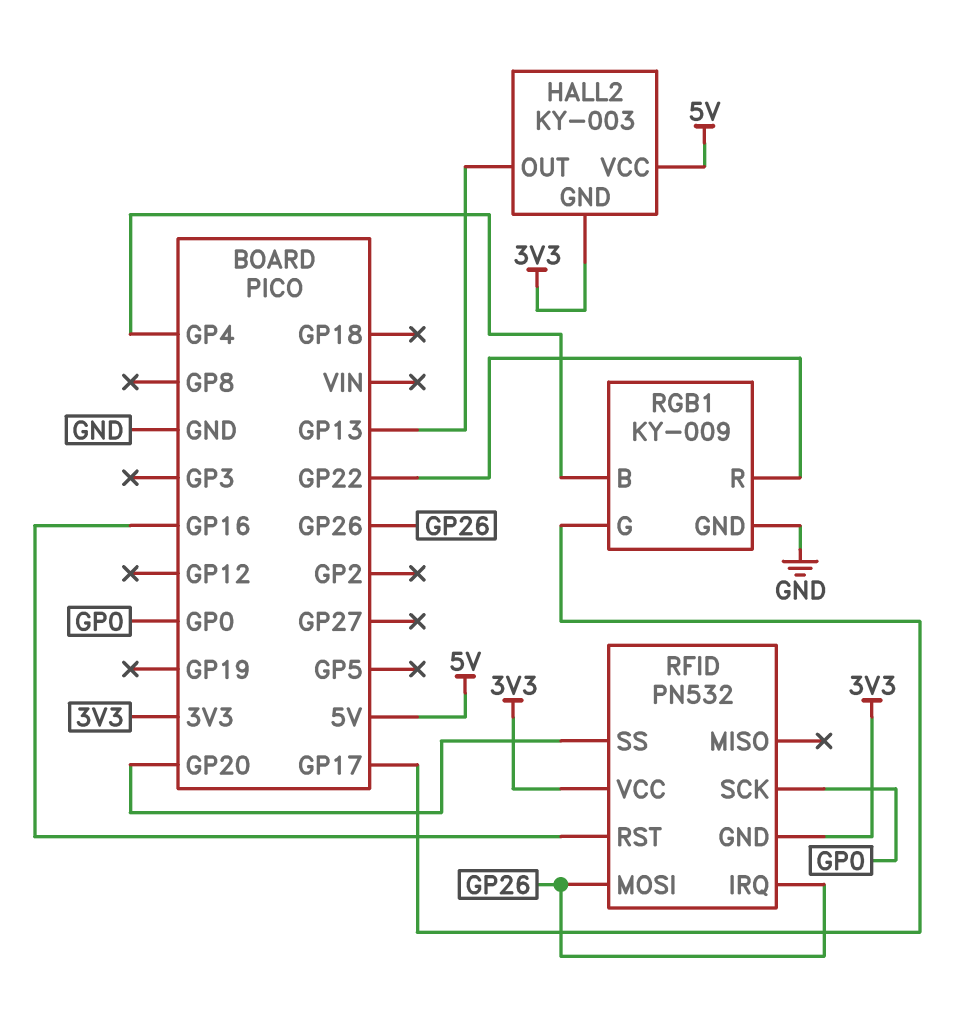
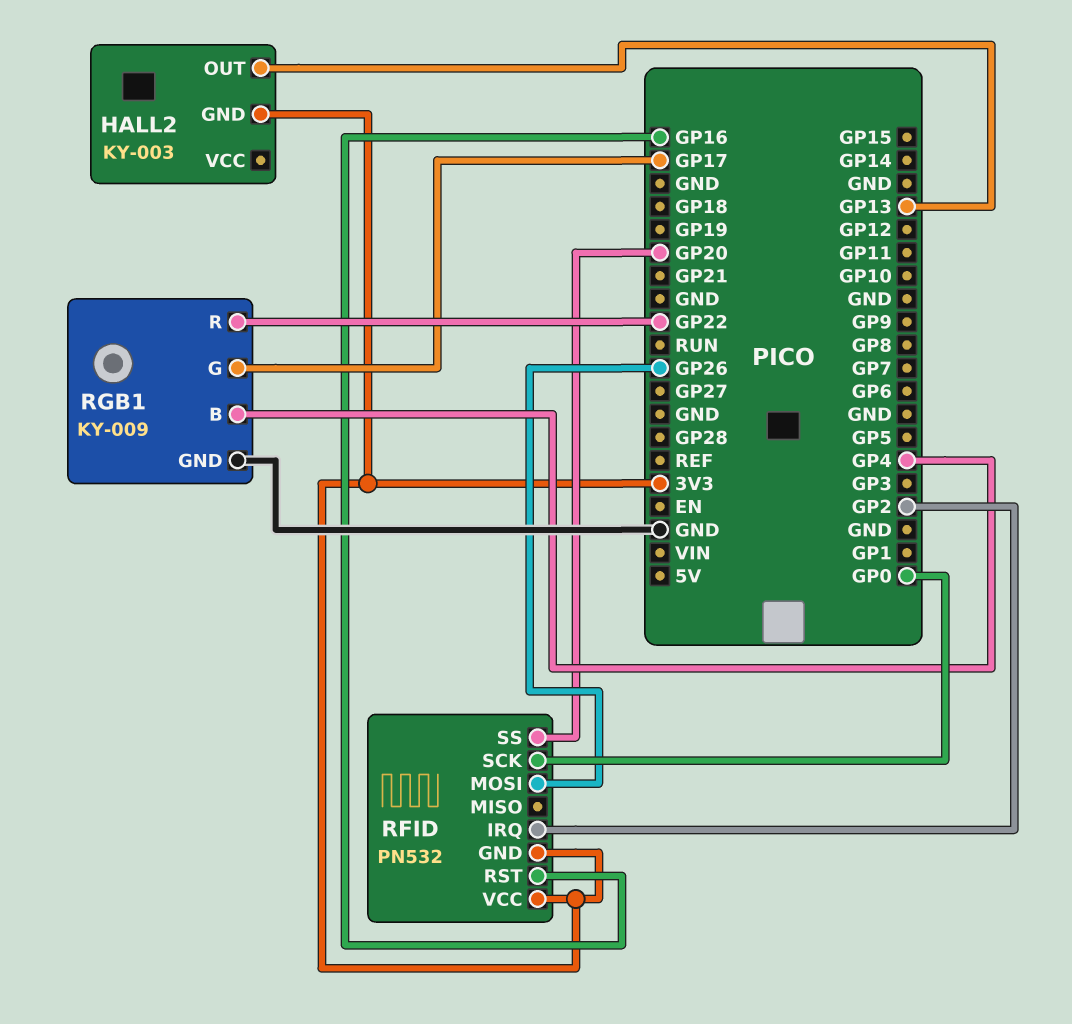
HALL2 pin VCC: 5V -> none
RFID pin IRQ: GP26 -> GP2

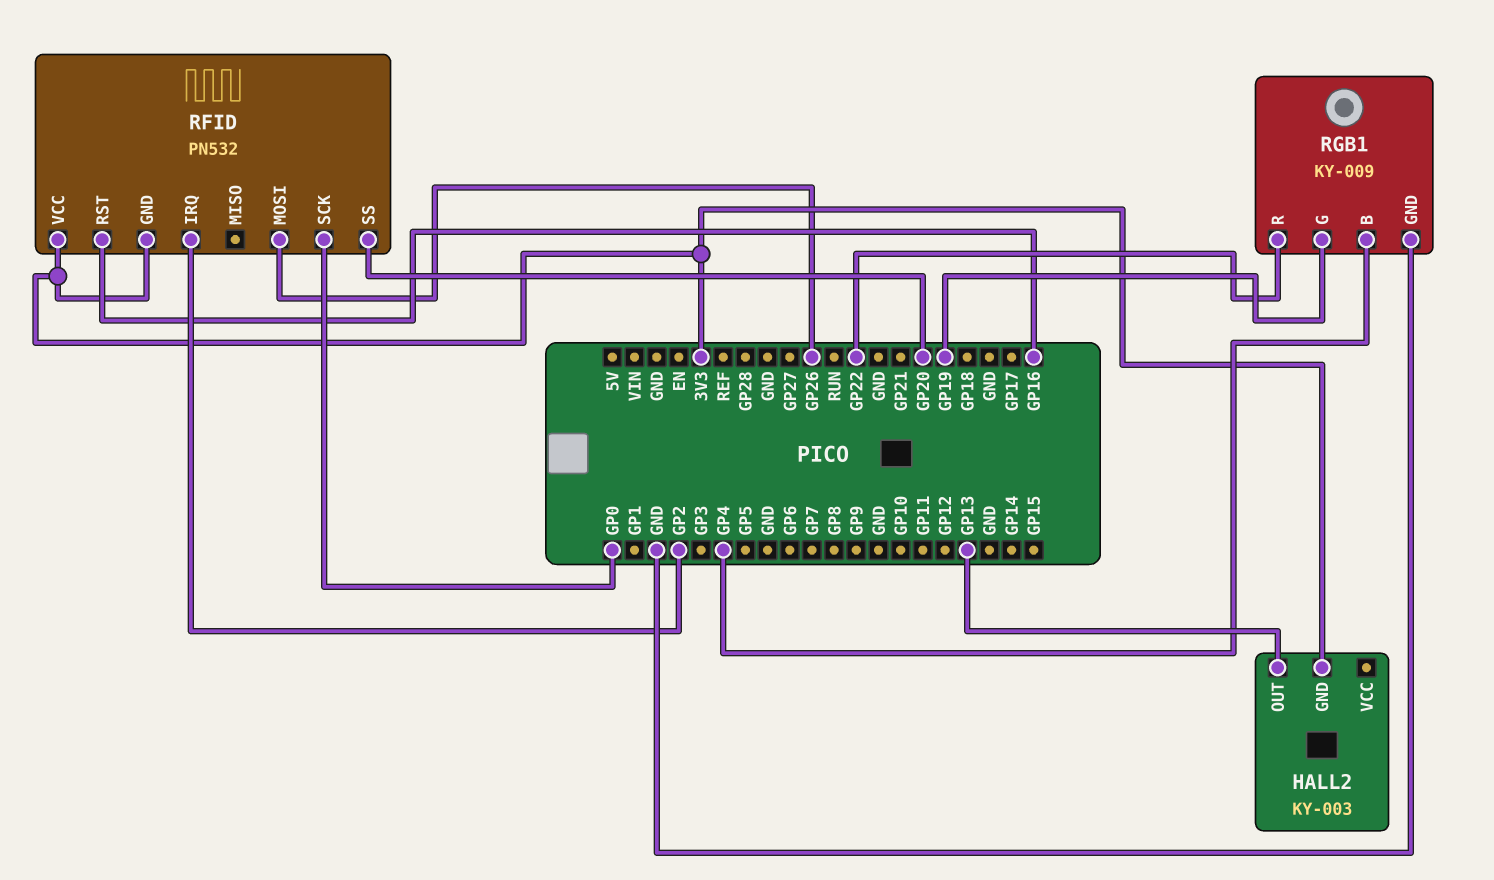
RGB1 pin G: GP17 -> GP19

